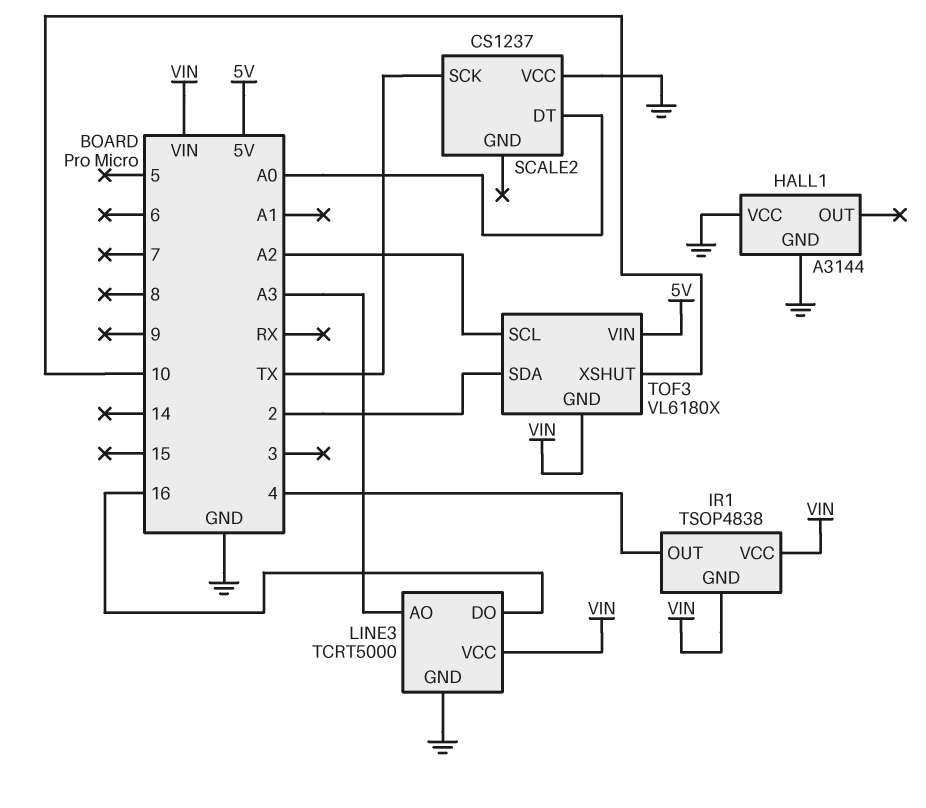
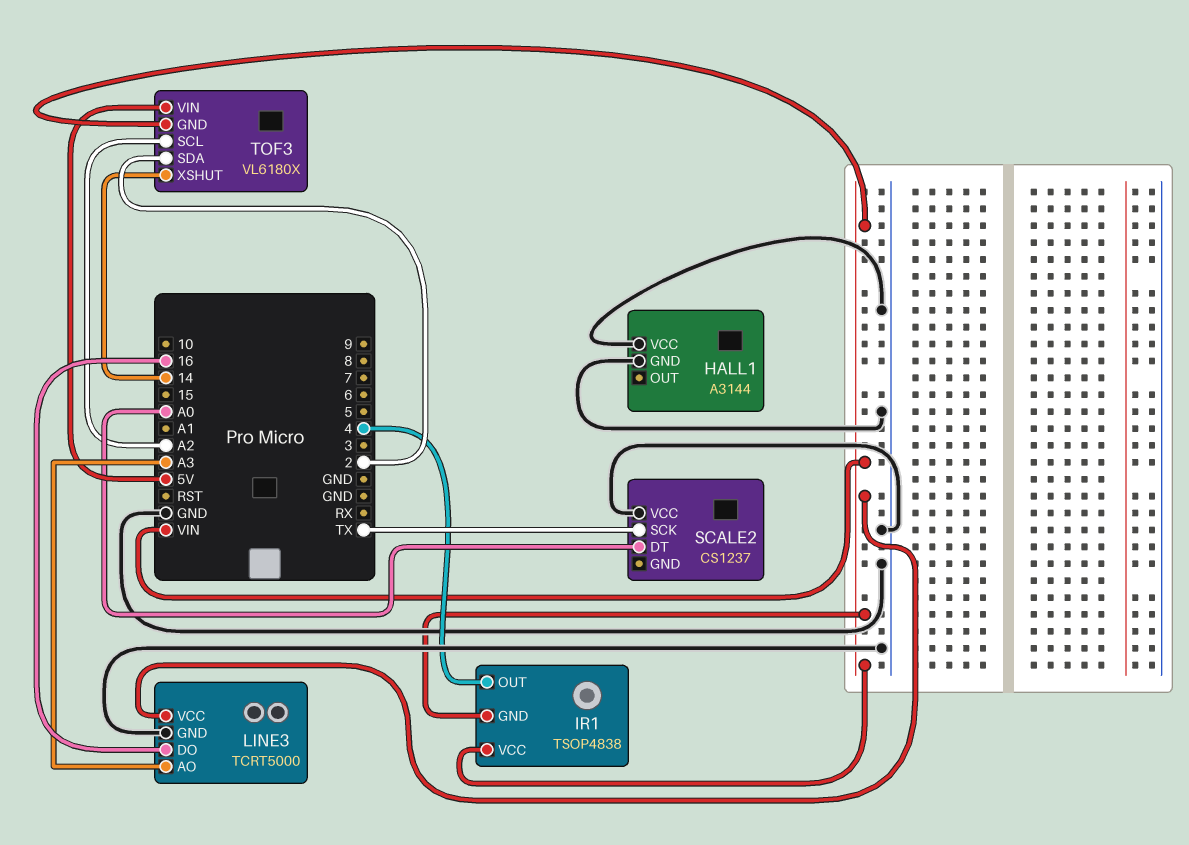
TOF3 pin XSHUT: 10 -> 14

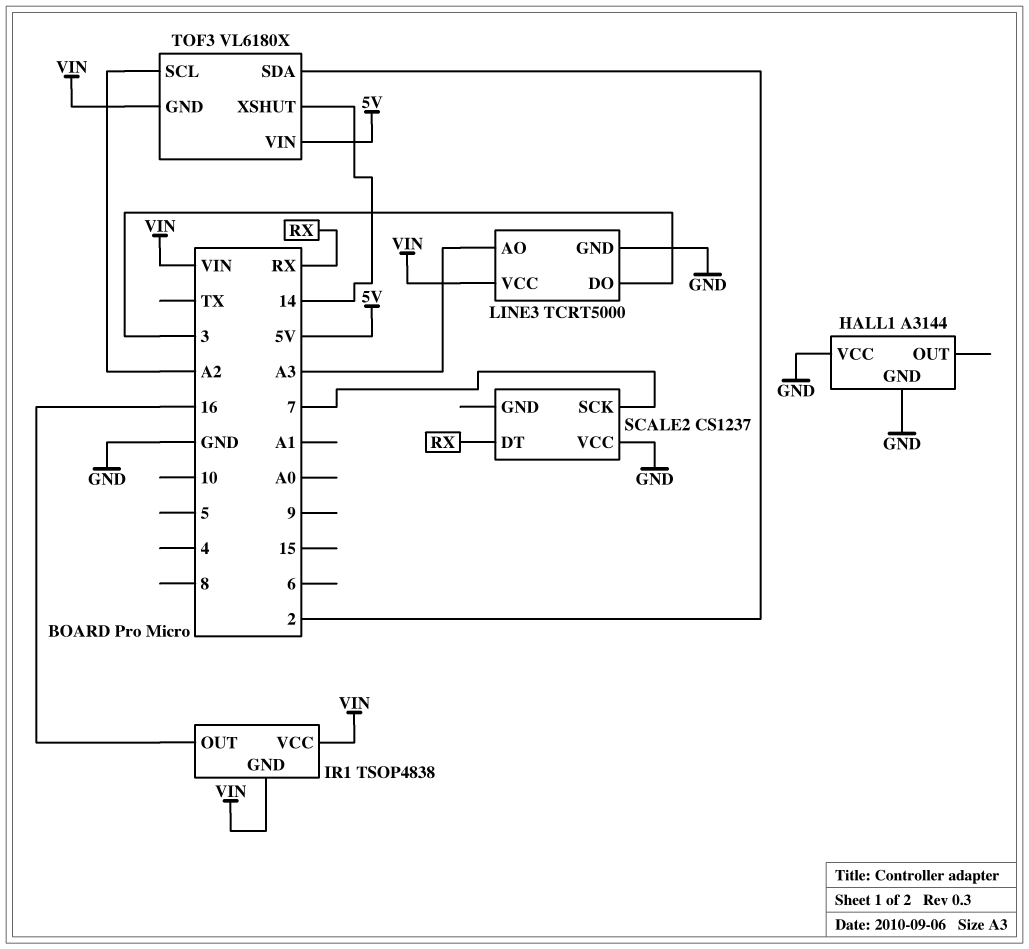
IR1 pin OUT: 4 -> 16
LINE3 pin DO: 16 -> 3
SCALE2 pin DT: A0 -> RX
SCALE2 pin SCK: TX -> 7

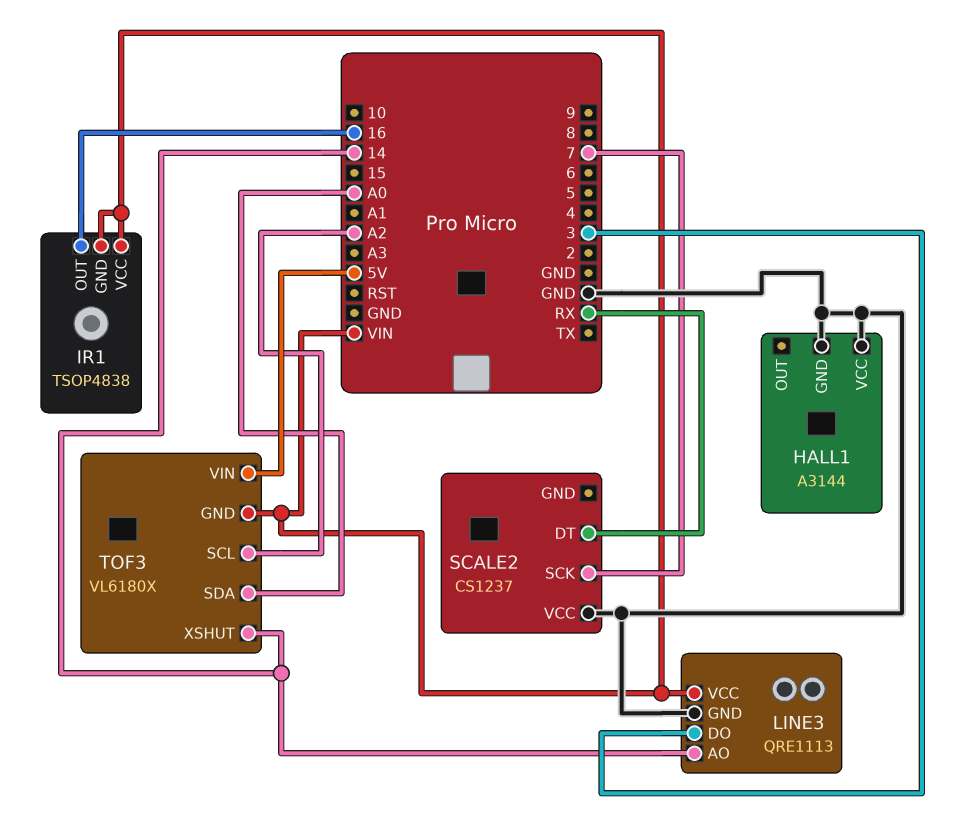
LINE3: TCRT5000 -> QRE1113
LINE3 pin AO: A3 -> 14
TOF3 pin SDA: 2 -> A0

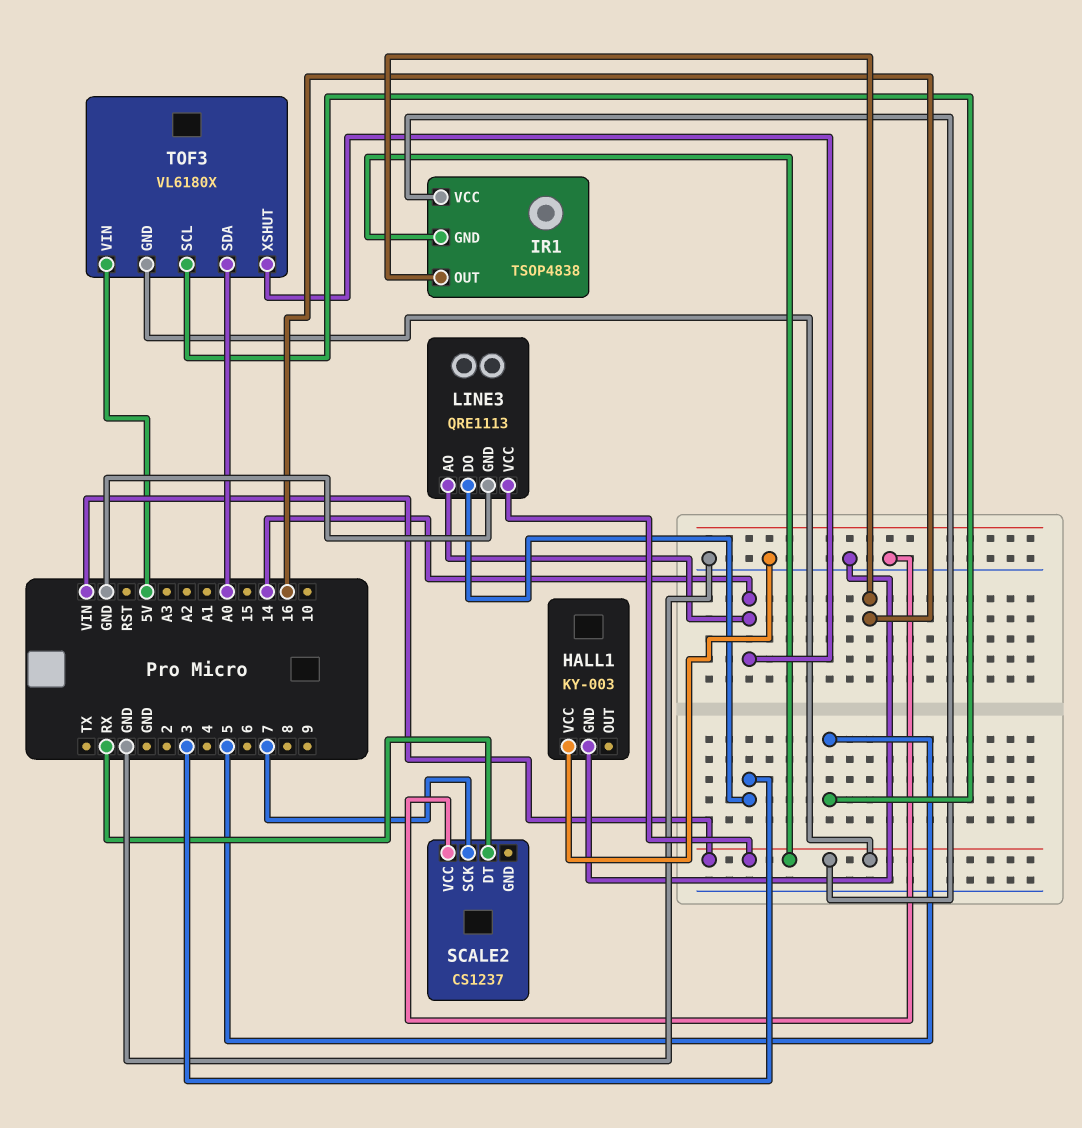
HALL1: A3144 -> KY-003
TOF3 pin SCL: A2 -> 5

